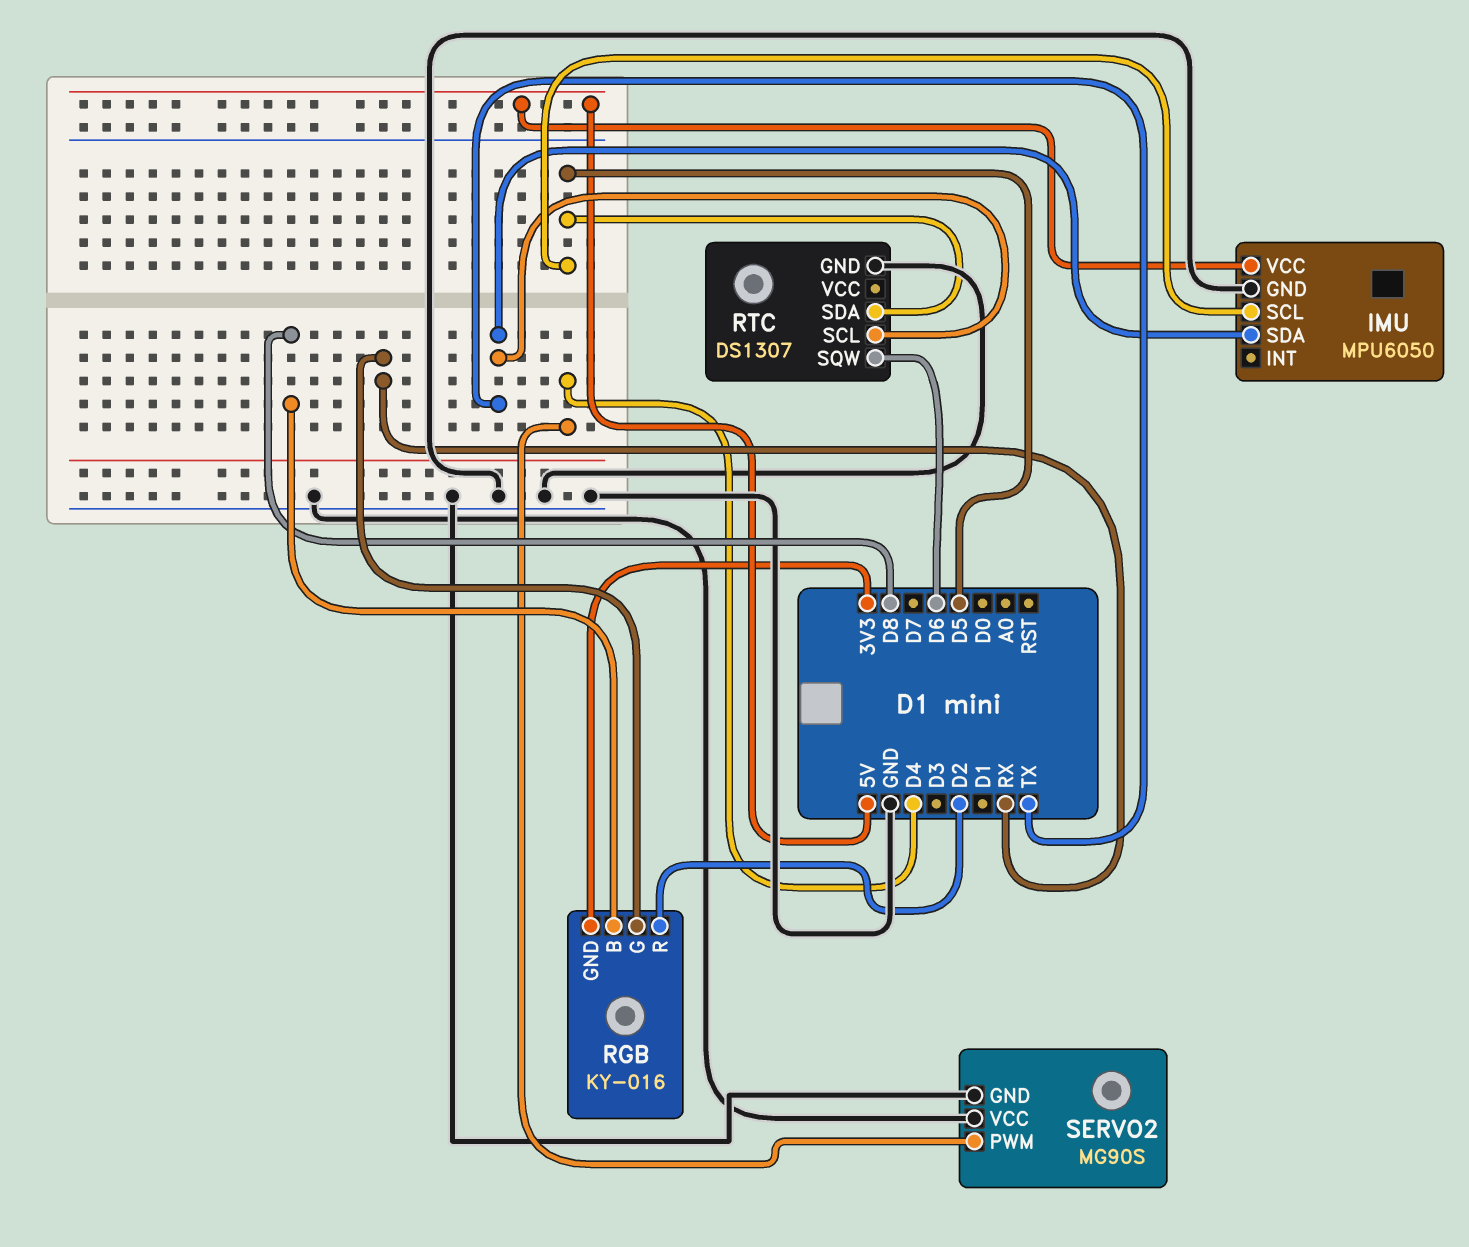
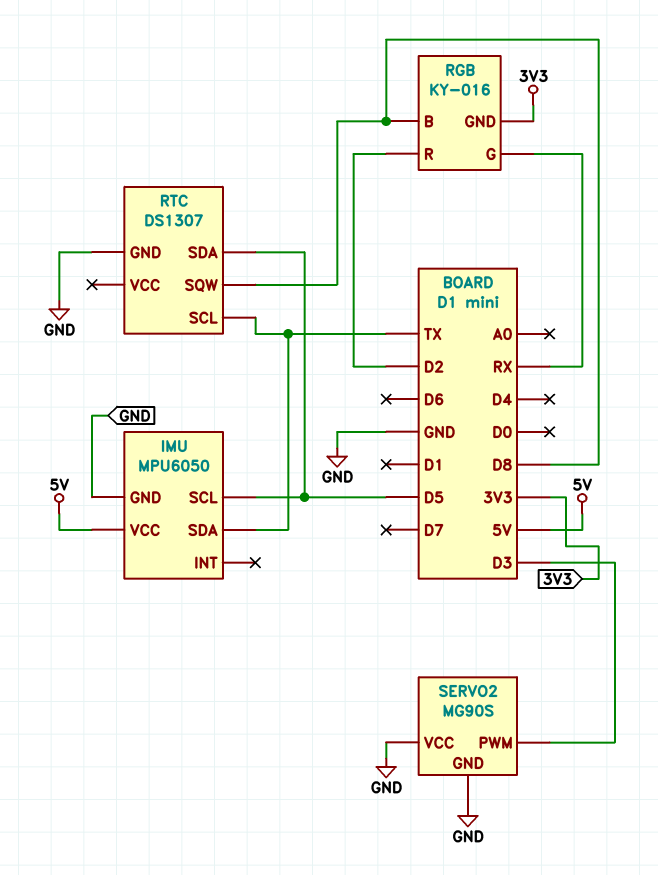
RTC pin SQW: D6 -> D8
SERVO2 pin PWM: D4 -> D3

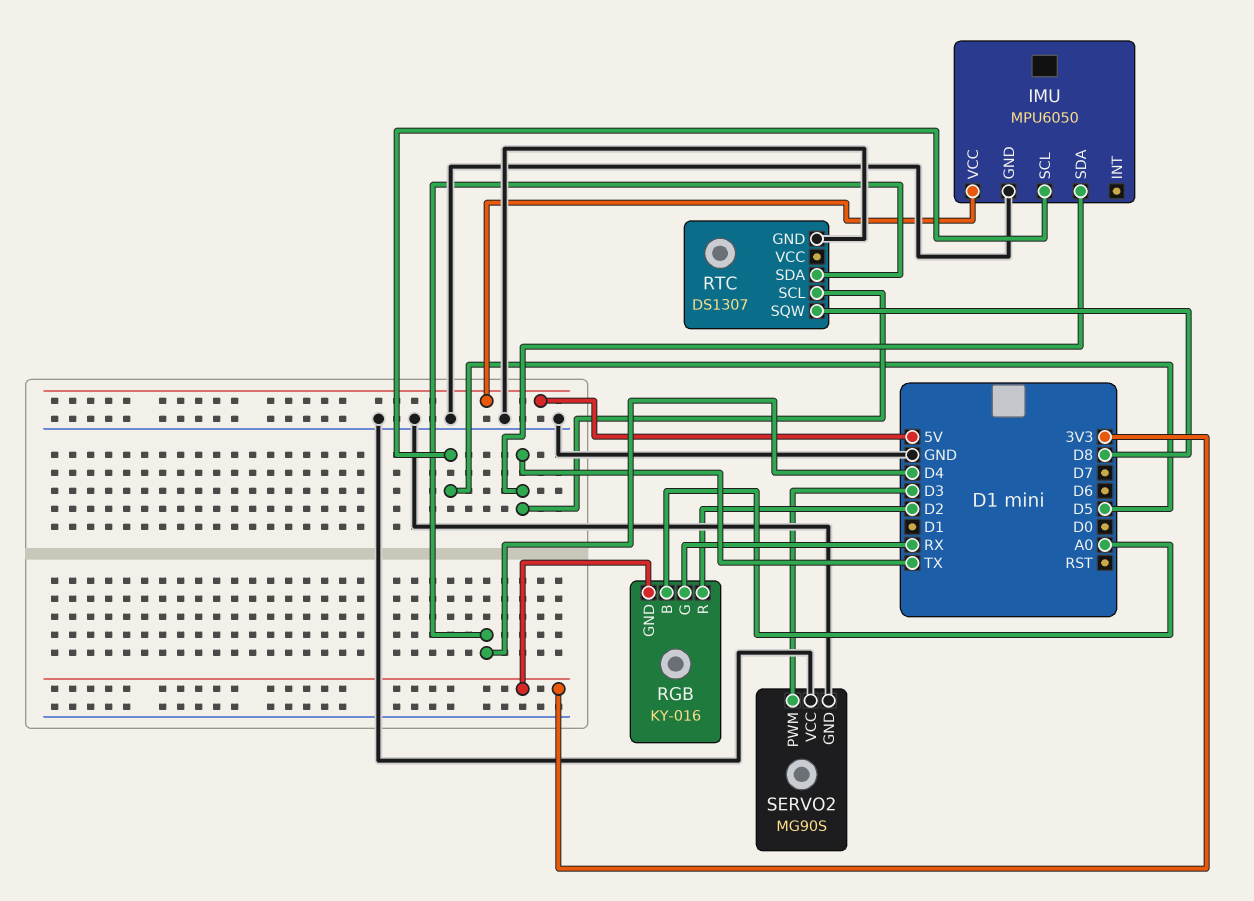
RGB pin B: D8 -> A0
RTC pin SDA: D5 -> D4

